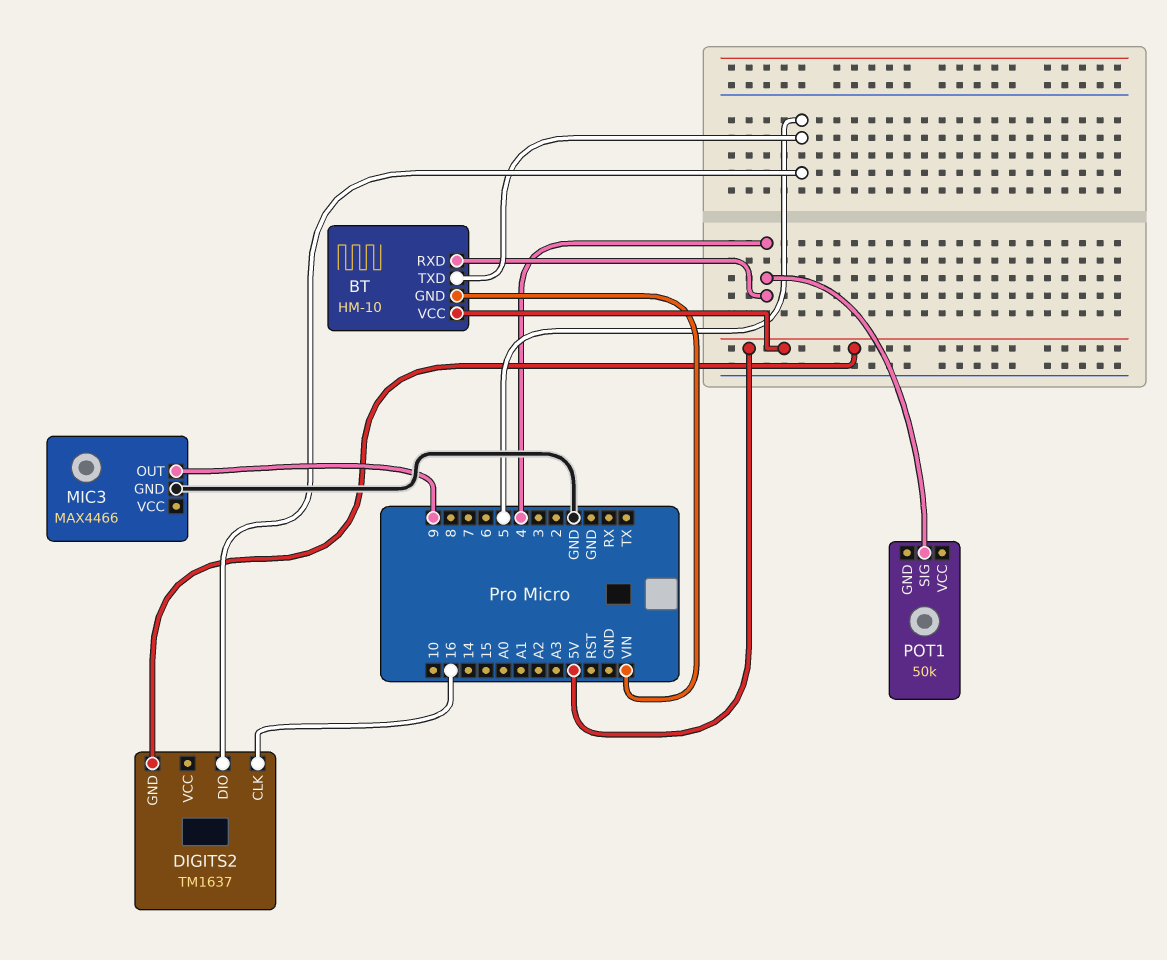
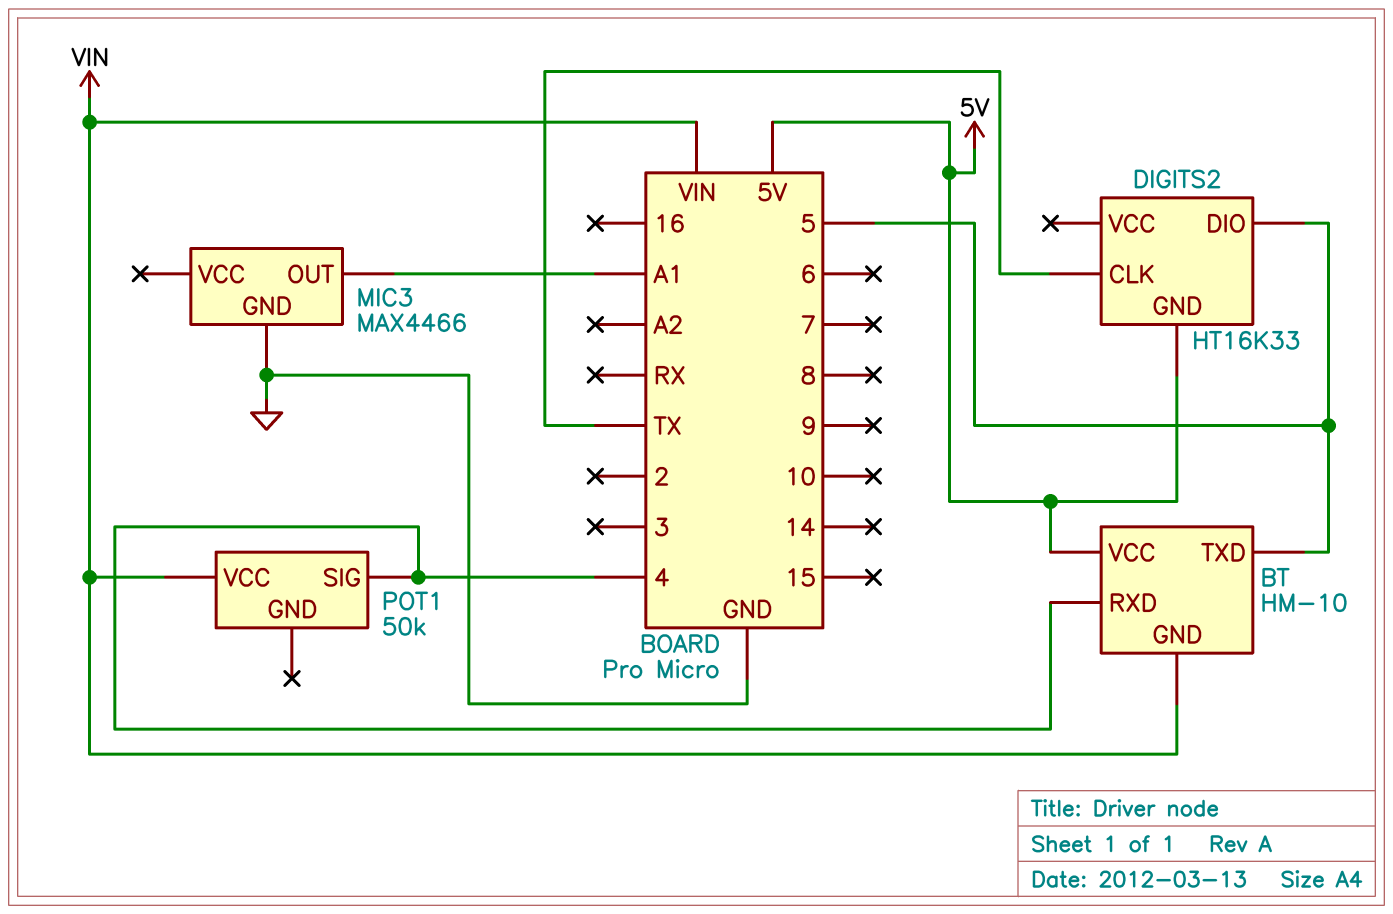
DIGITS2: TM1637 -> HT16K33
DIGITS2 pin CLK: 16 -> TX
MIC3 pin OUT: 9 -> A1
POT1 pin VCC: none -> VIN

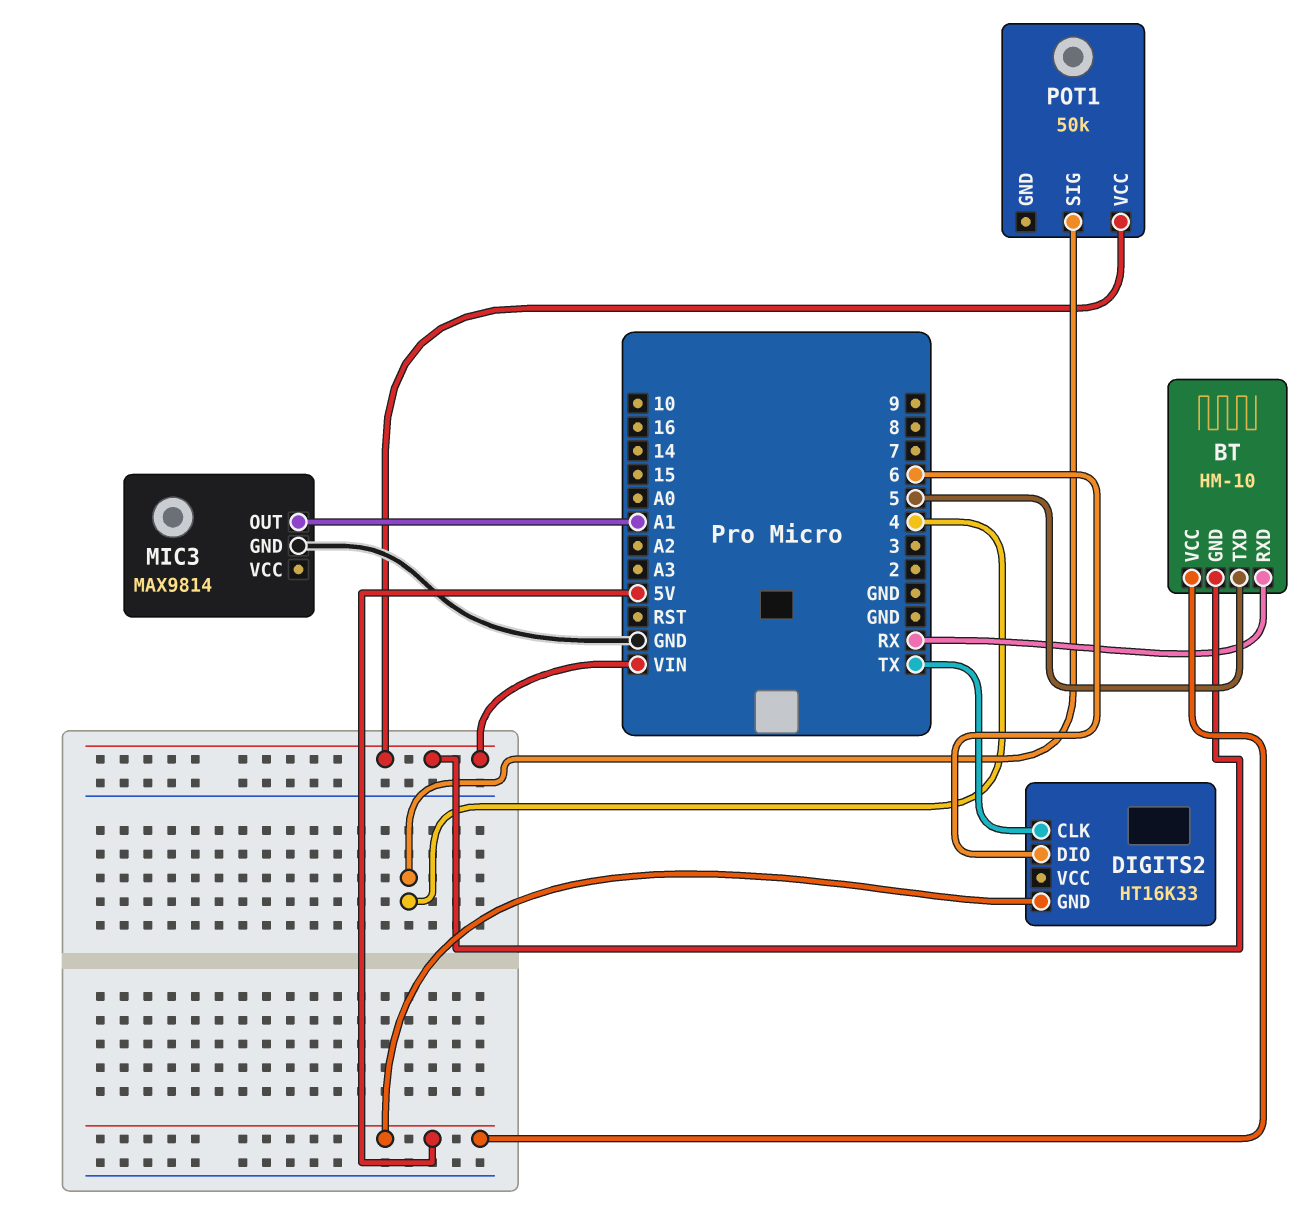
BT pin RXD: 4 -> RX
DIGITS2 pin DIO: 5 -> 6
MIC3: MAX4466 -> MAX9814

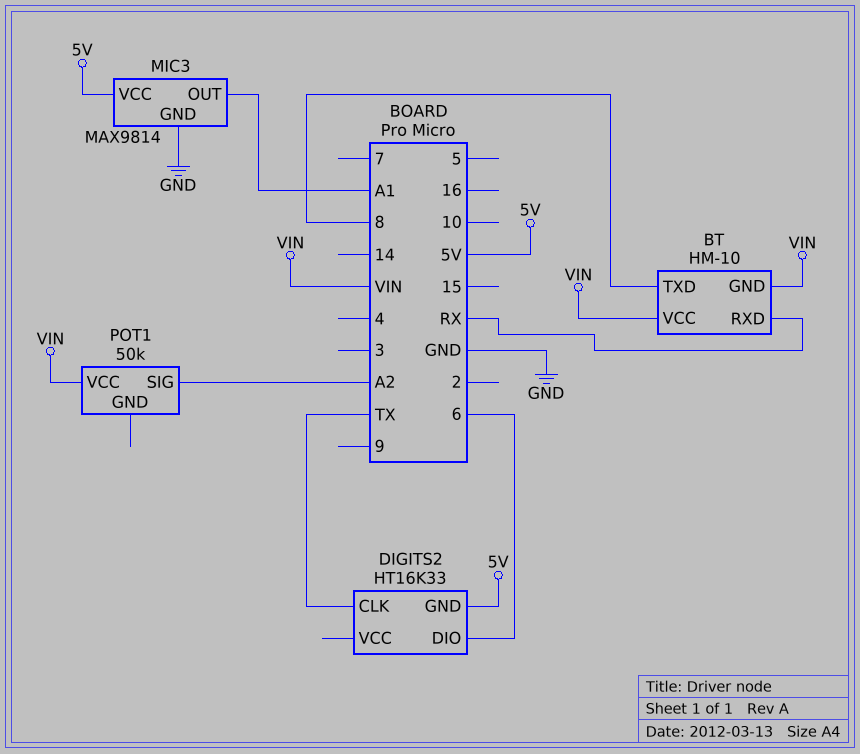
BT pin TXD: 5 -> 8
BT pin VCC: 5V -> VIN
MIC3 pin VCC: none -> 5V
POT1 pin SIG: 4 -> A2

